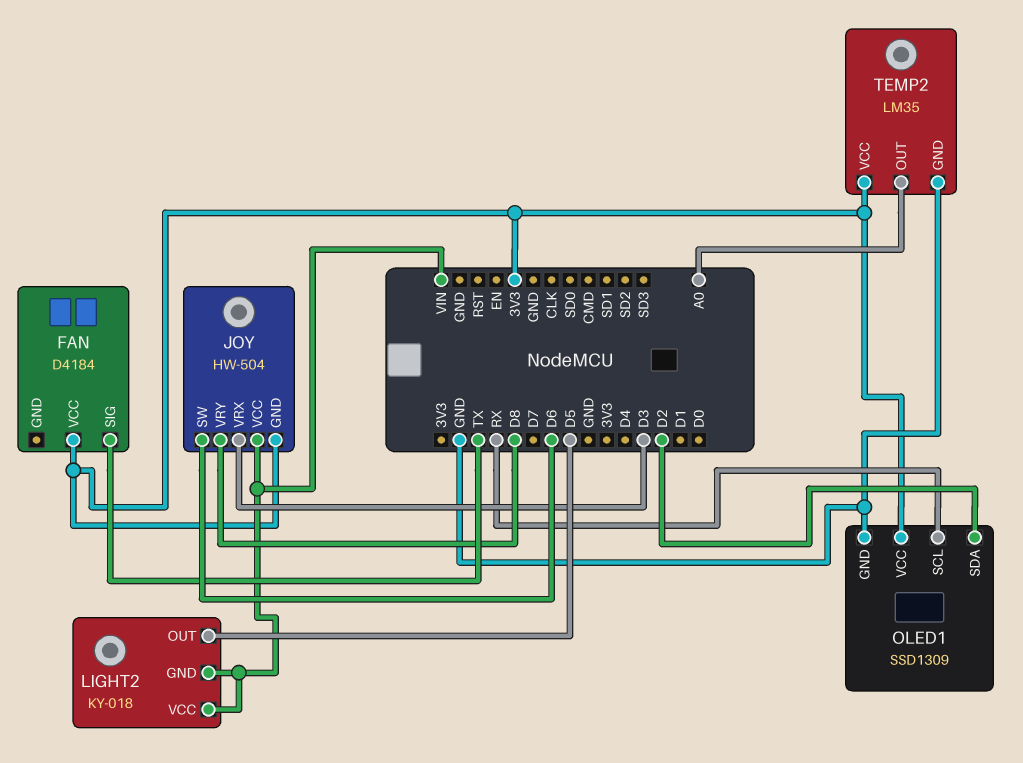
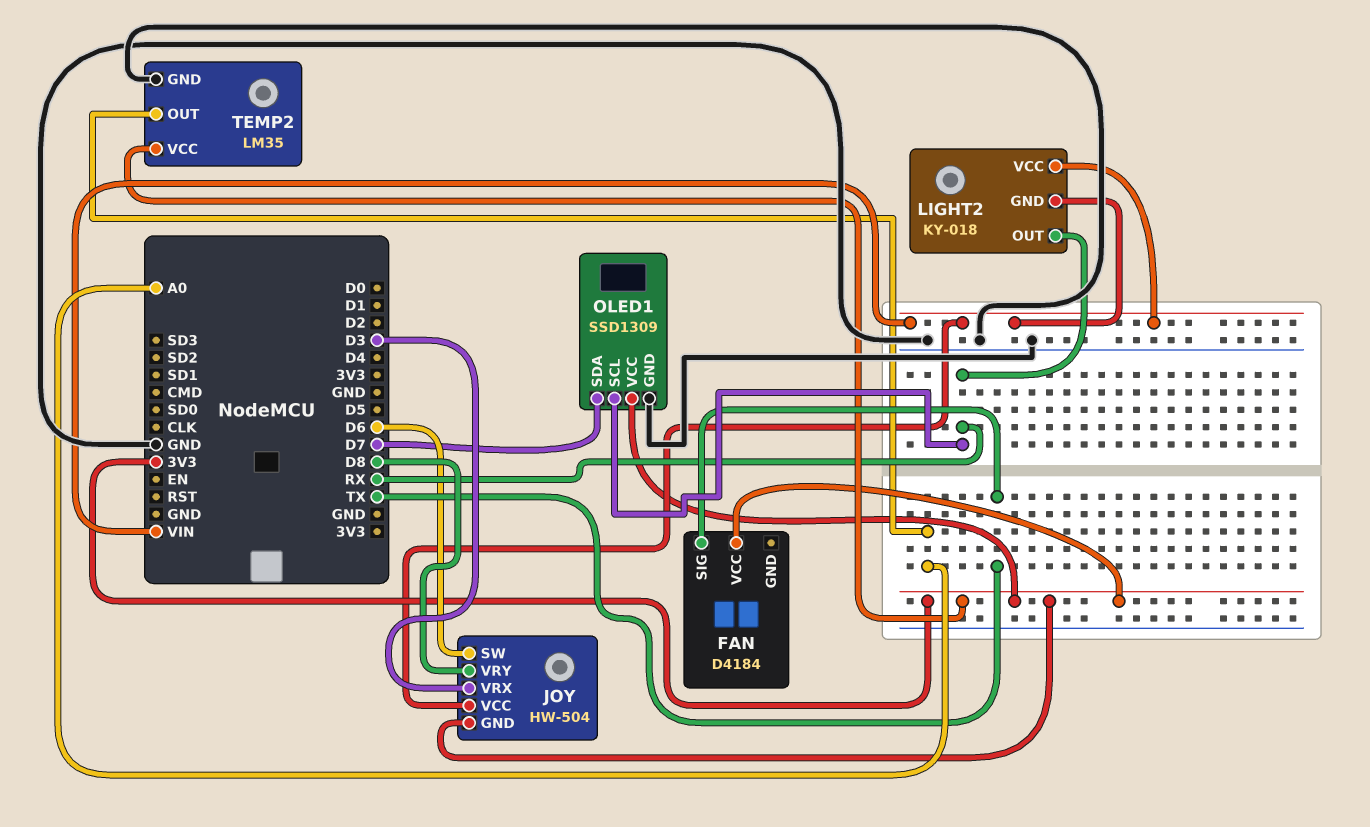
LIGHT2 pin OUT: D5 -> RX
OLED1 pin SDA: D2 -> D7

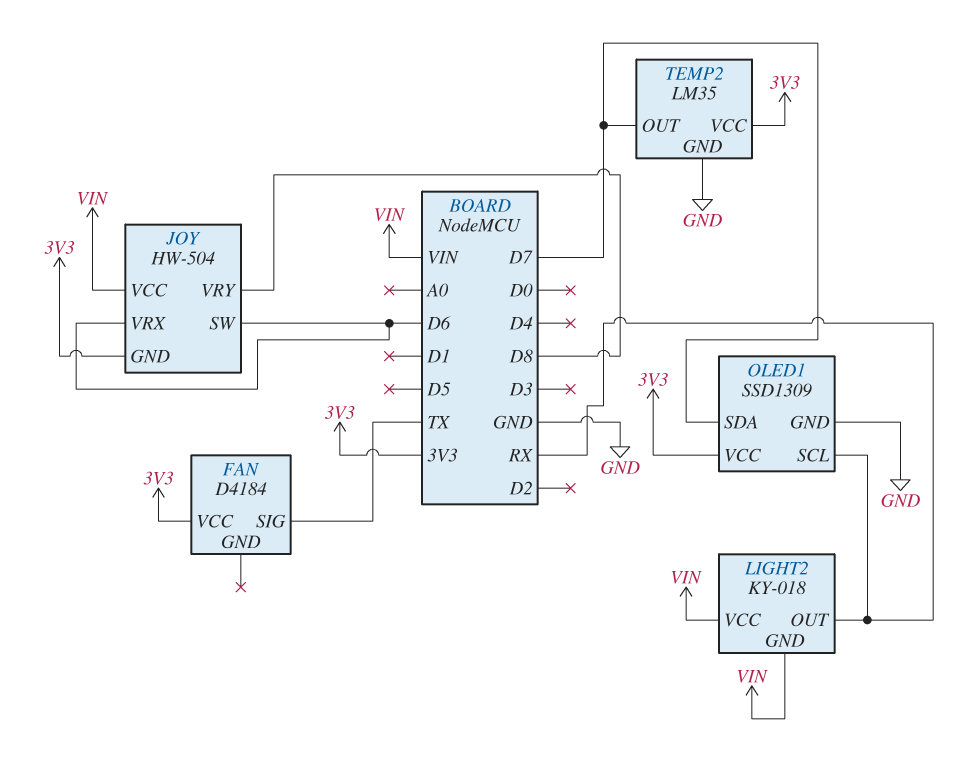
JOY pin VRX: D3 -> D6
TEMP2 pin OUT: A0 -> D7

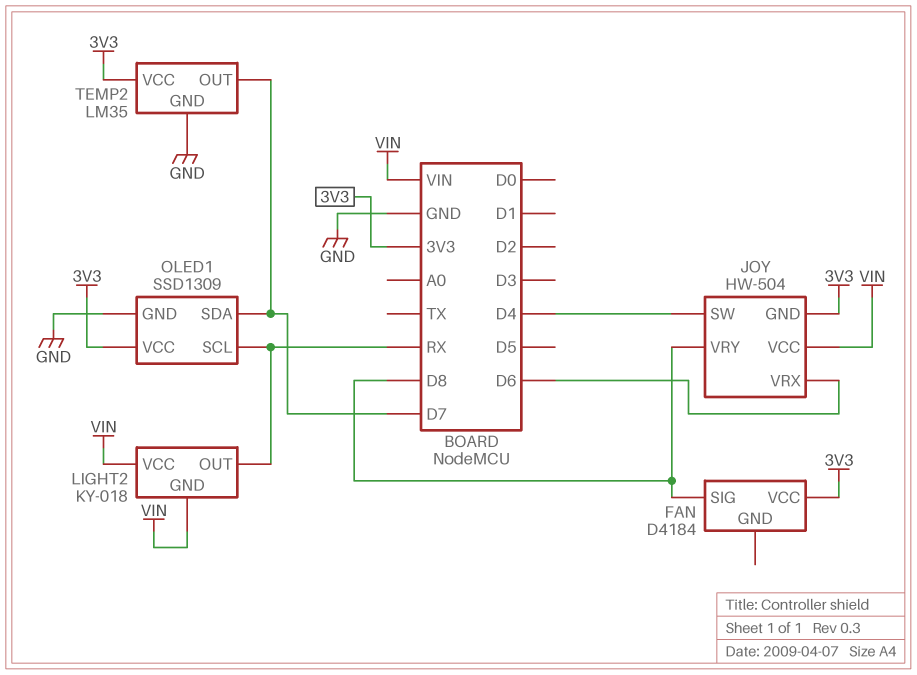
FAN pin SIG: TX -> D8
JOY pin SW: D6 -> D4

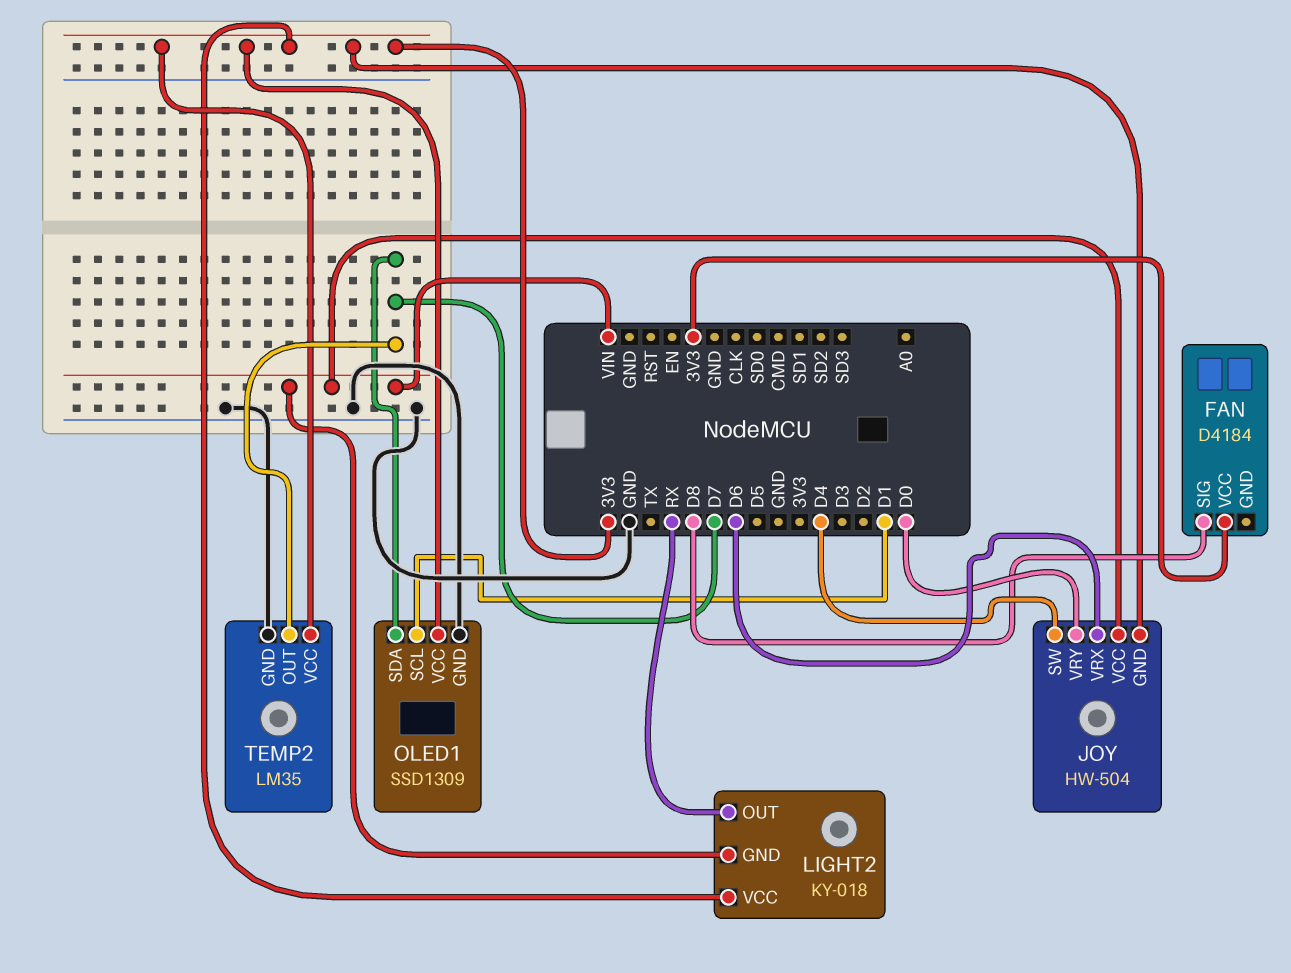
JOY pin VRY: D8 -> D0
LIGHT2 pin VCC: VIN -> 3V3
OLED1 pin SCL: RX -> D1

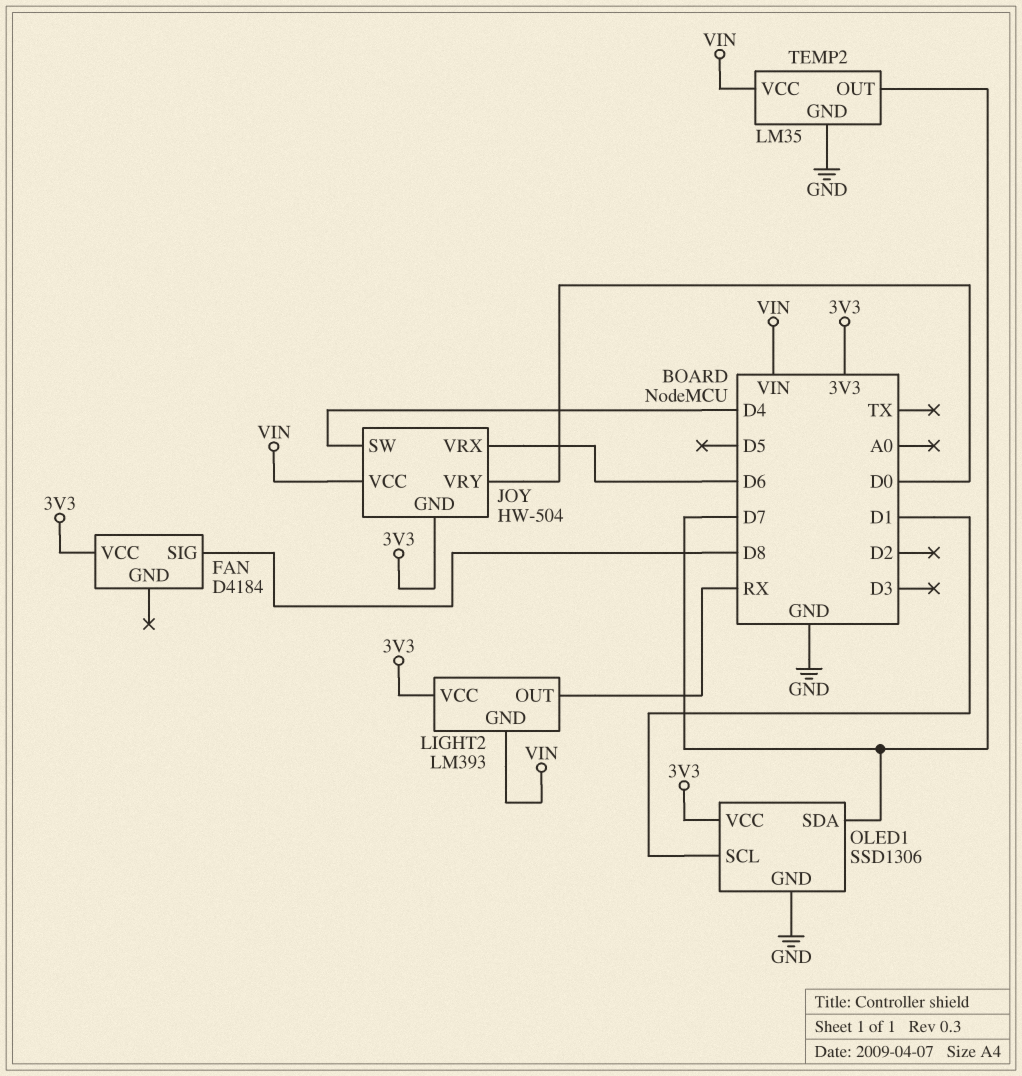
LIGHT2: KY-018 -> LM393
OLED1: SSD1309 -> SSD1306
TEMP2 pin VCC: 3V3 -> VIN

